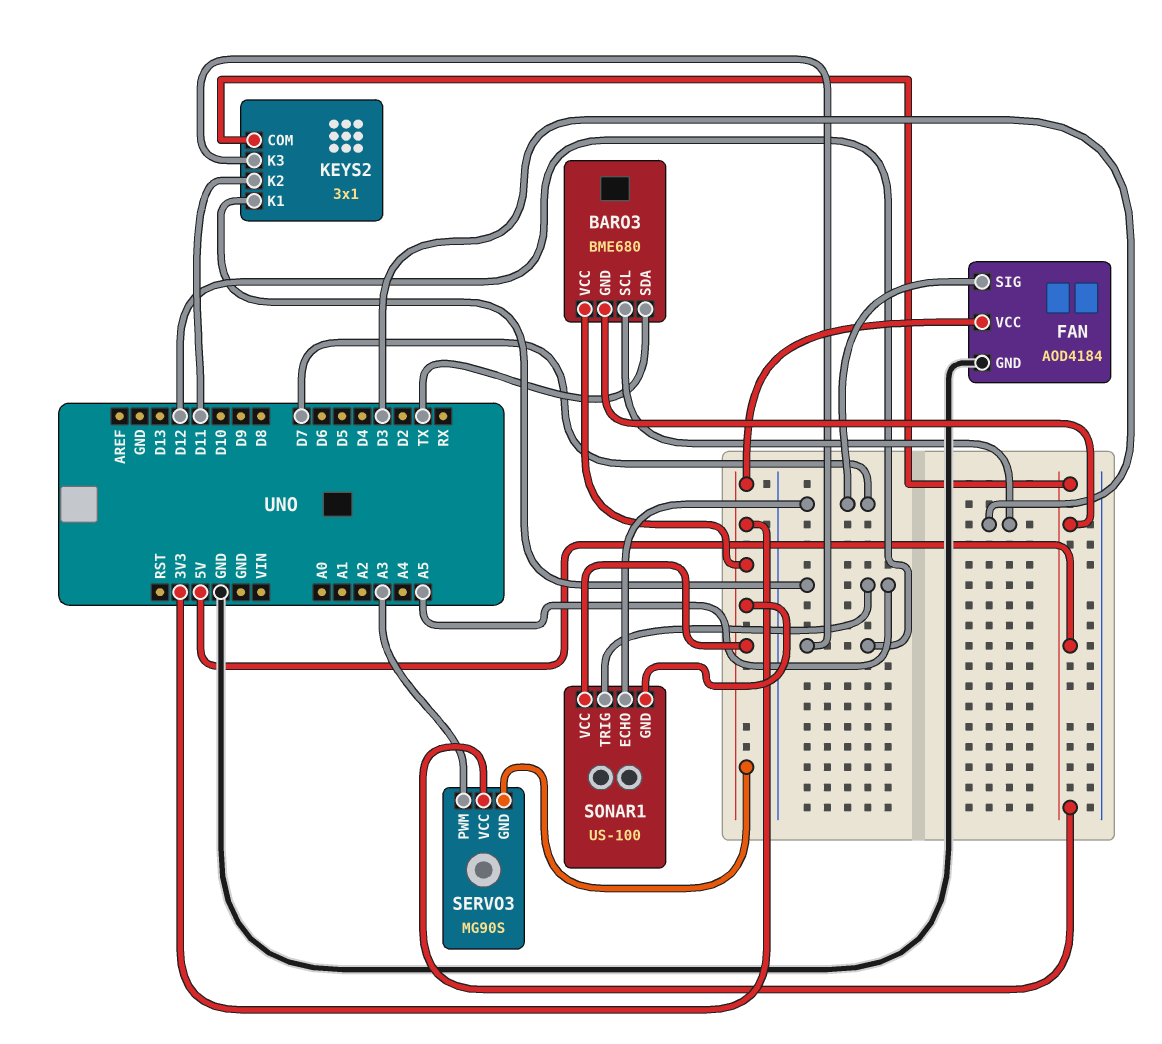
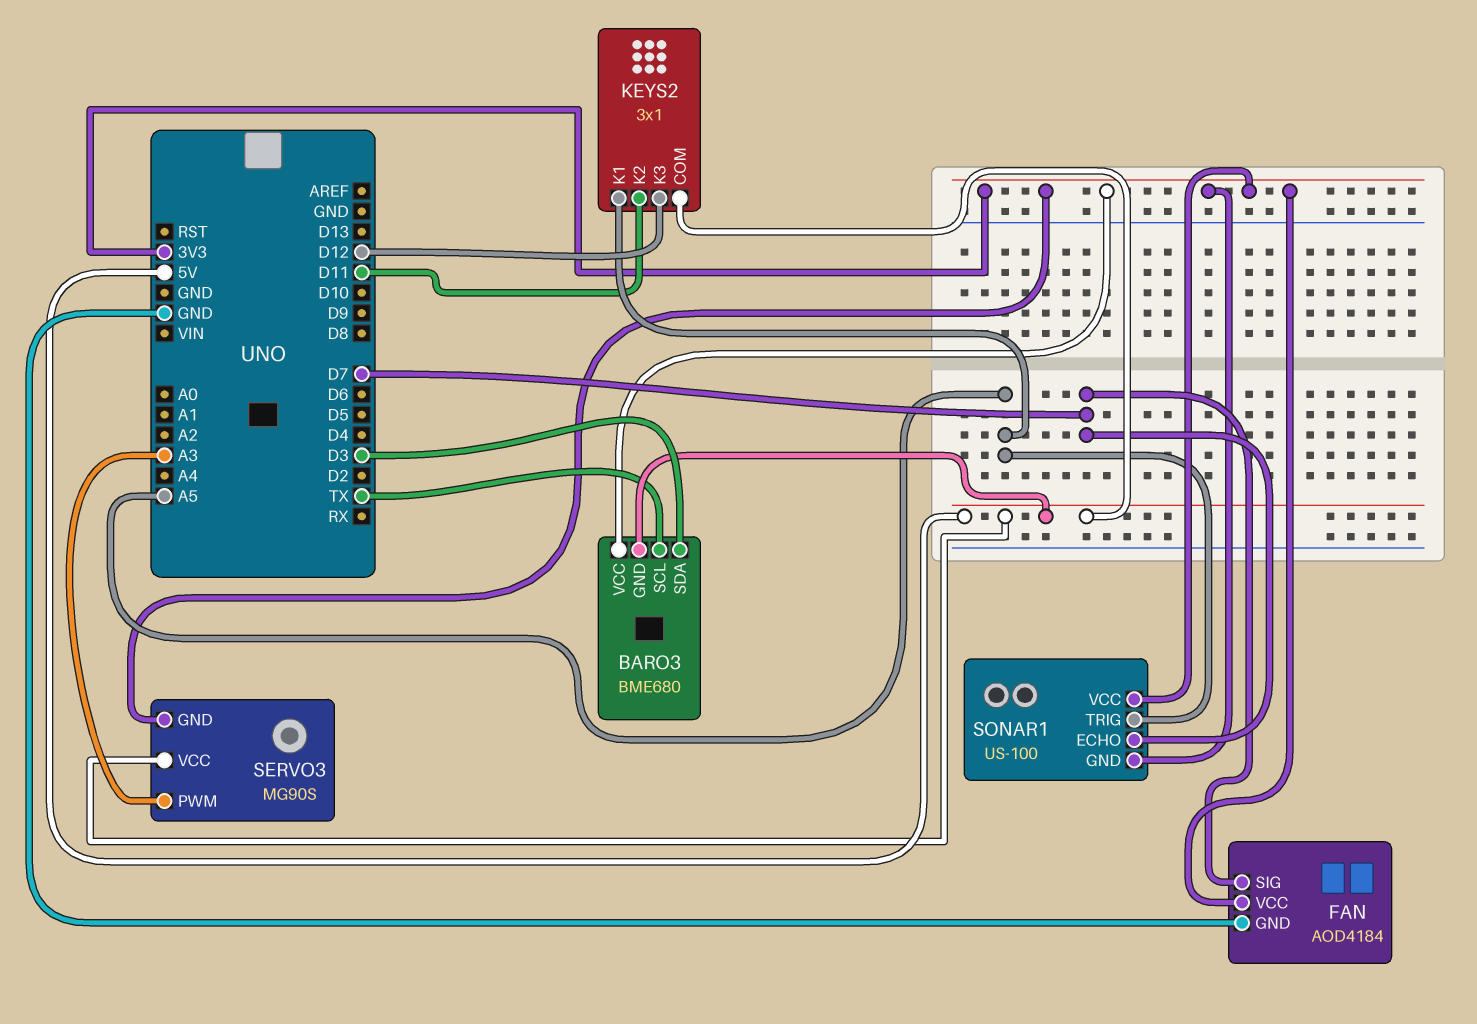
BARO3 pin SCL: D3 -> TX
BARO3 pin SDA: TX -> D3

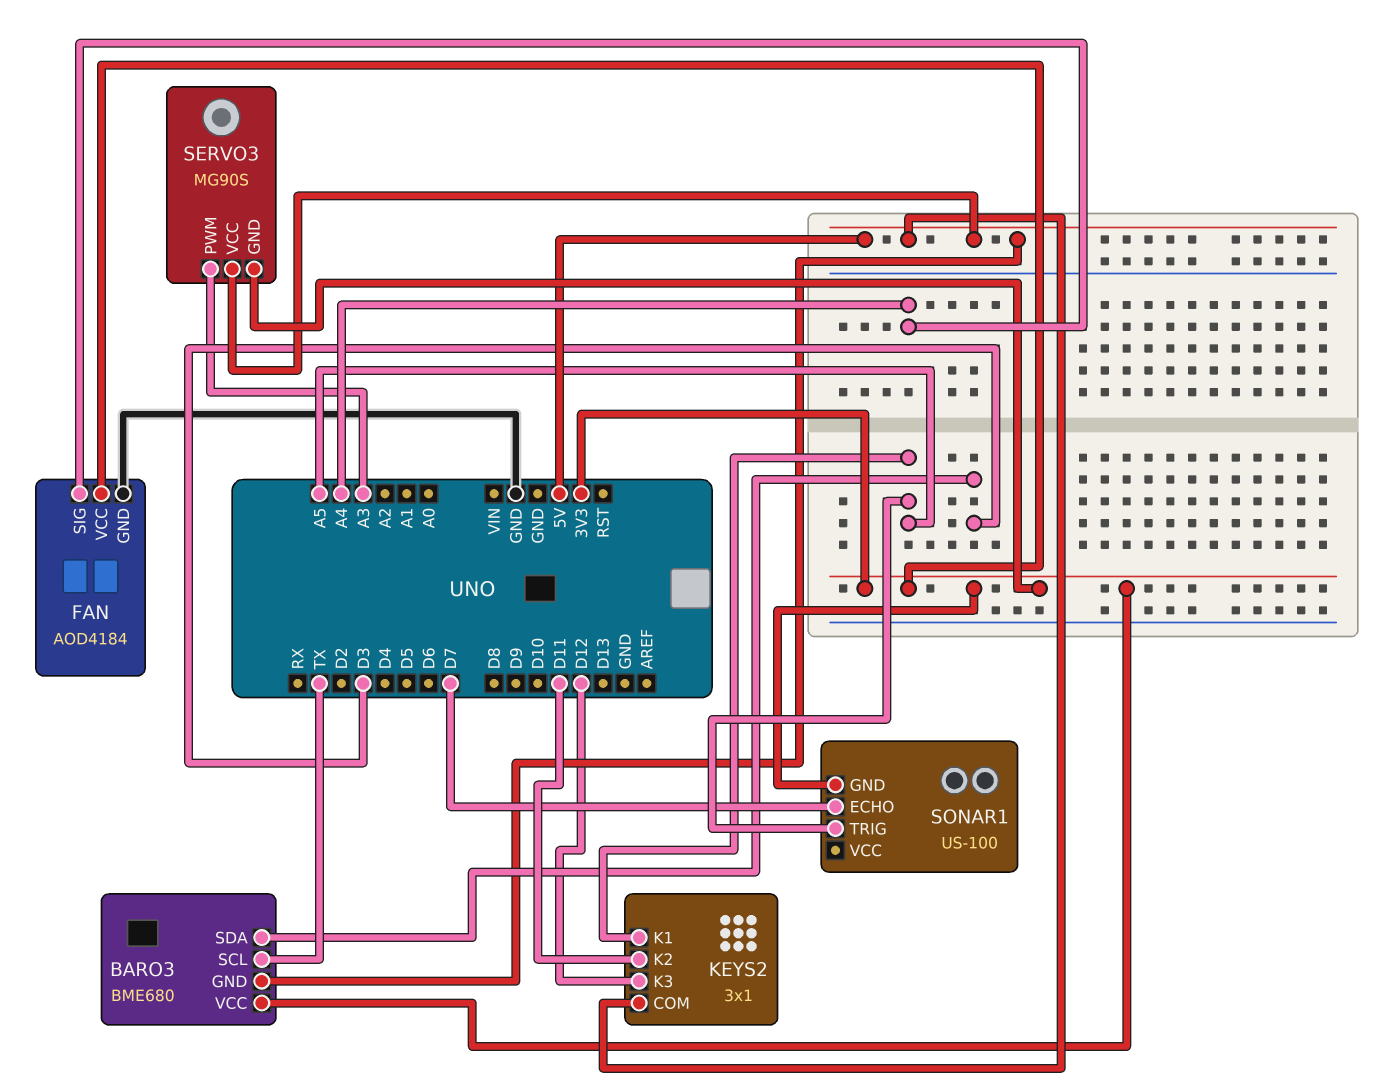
FAN pin SIG: D7 -> A4
SONAR1 pin VCC: 3V3 -> none

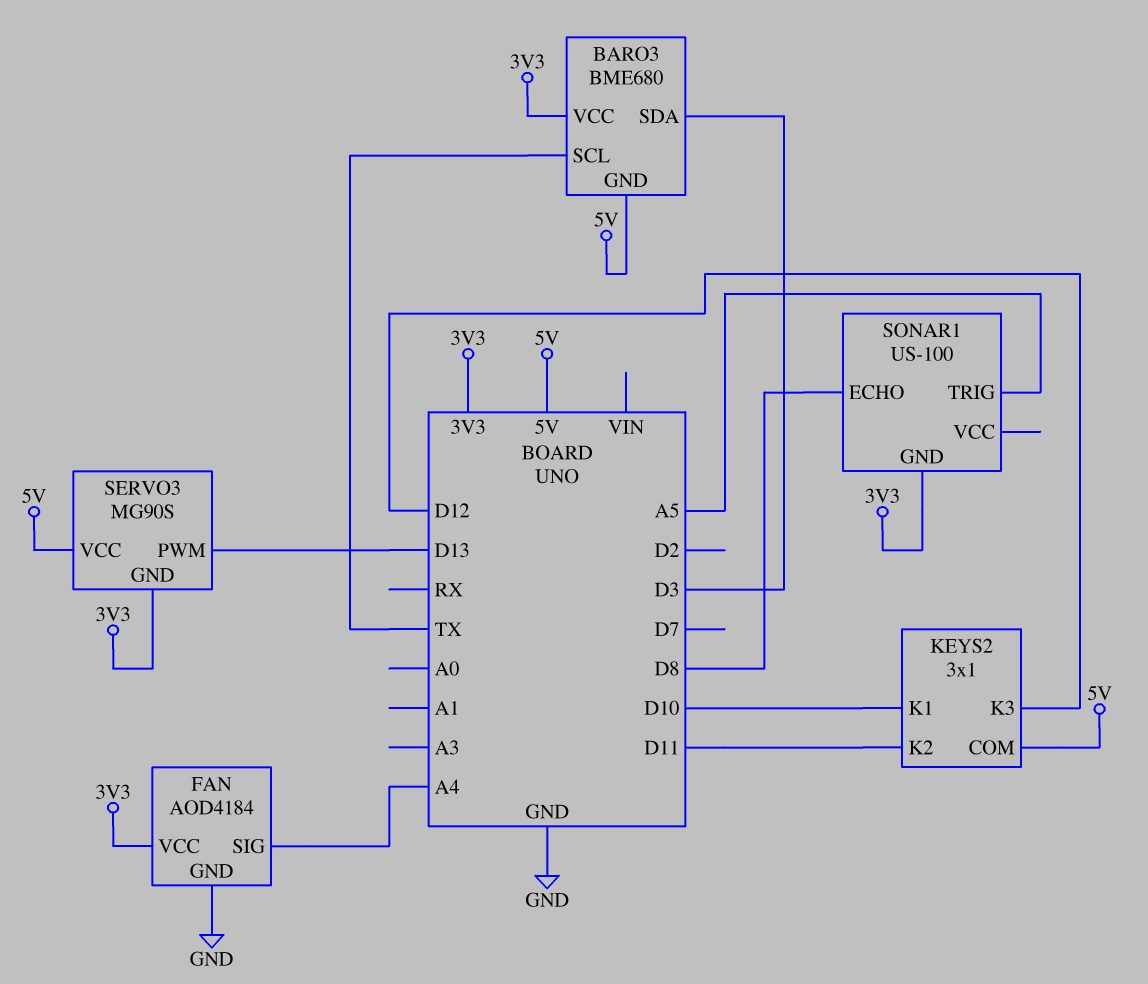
KEYS2 pin K1: A5 -> D10
SERVO3 pin PWM: A3 -> D13
SONAR1 pin ECHO: D7 -> D8

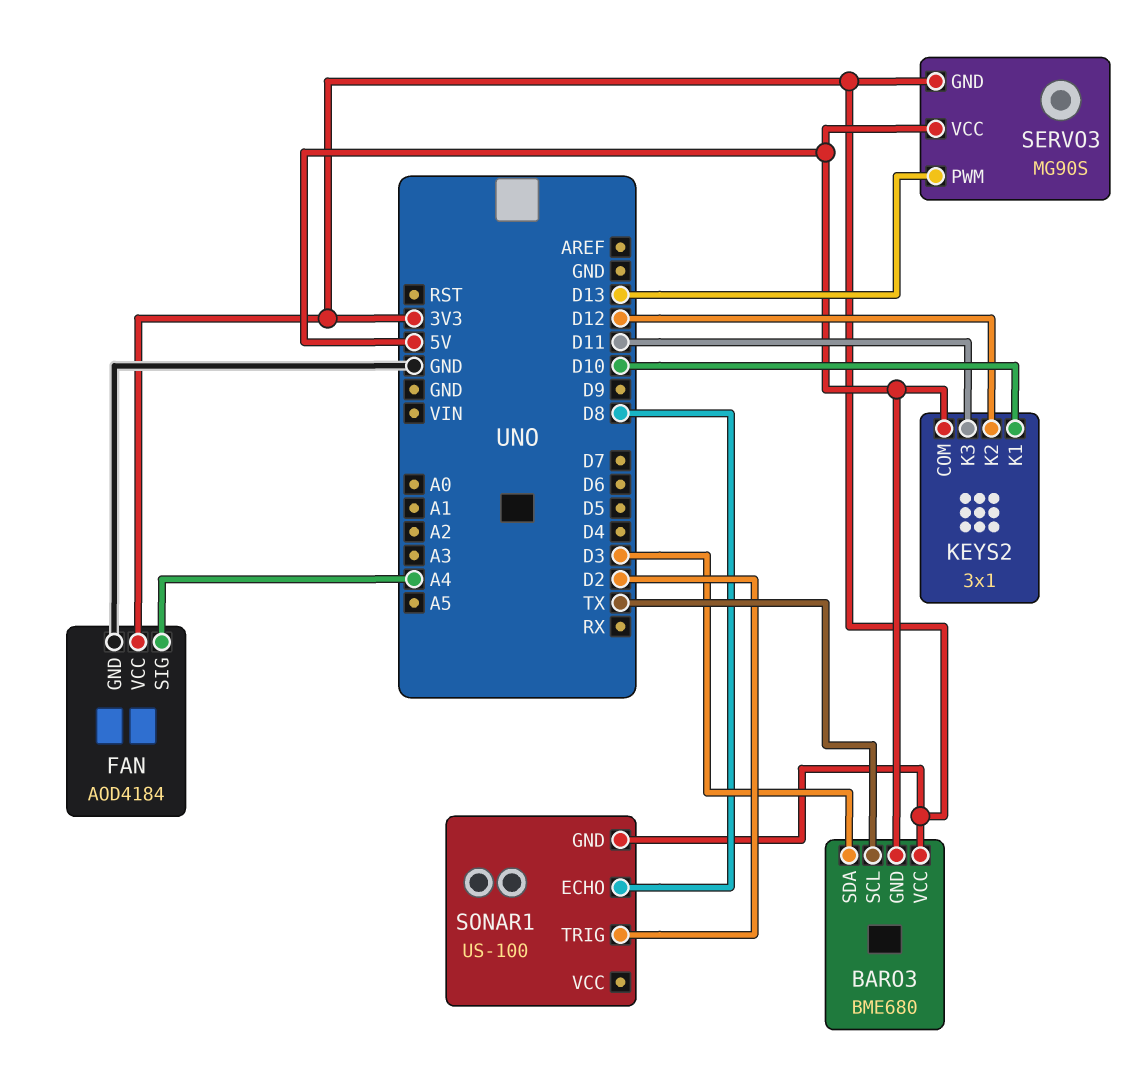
KEYS2 pin K2: D11 -> D12
KEYS2 pin K3: D12 -> D11
SONAR1 pin TRIG: A5 -> D2

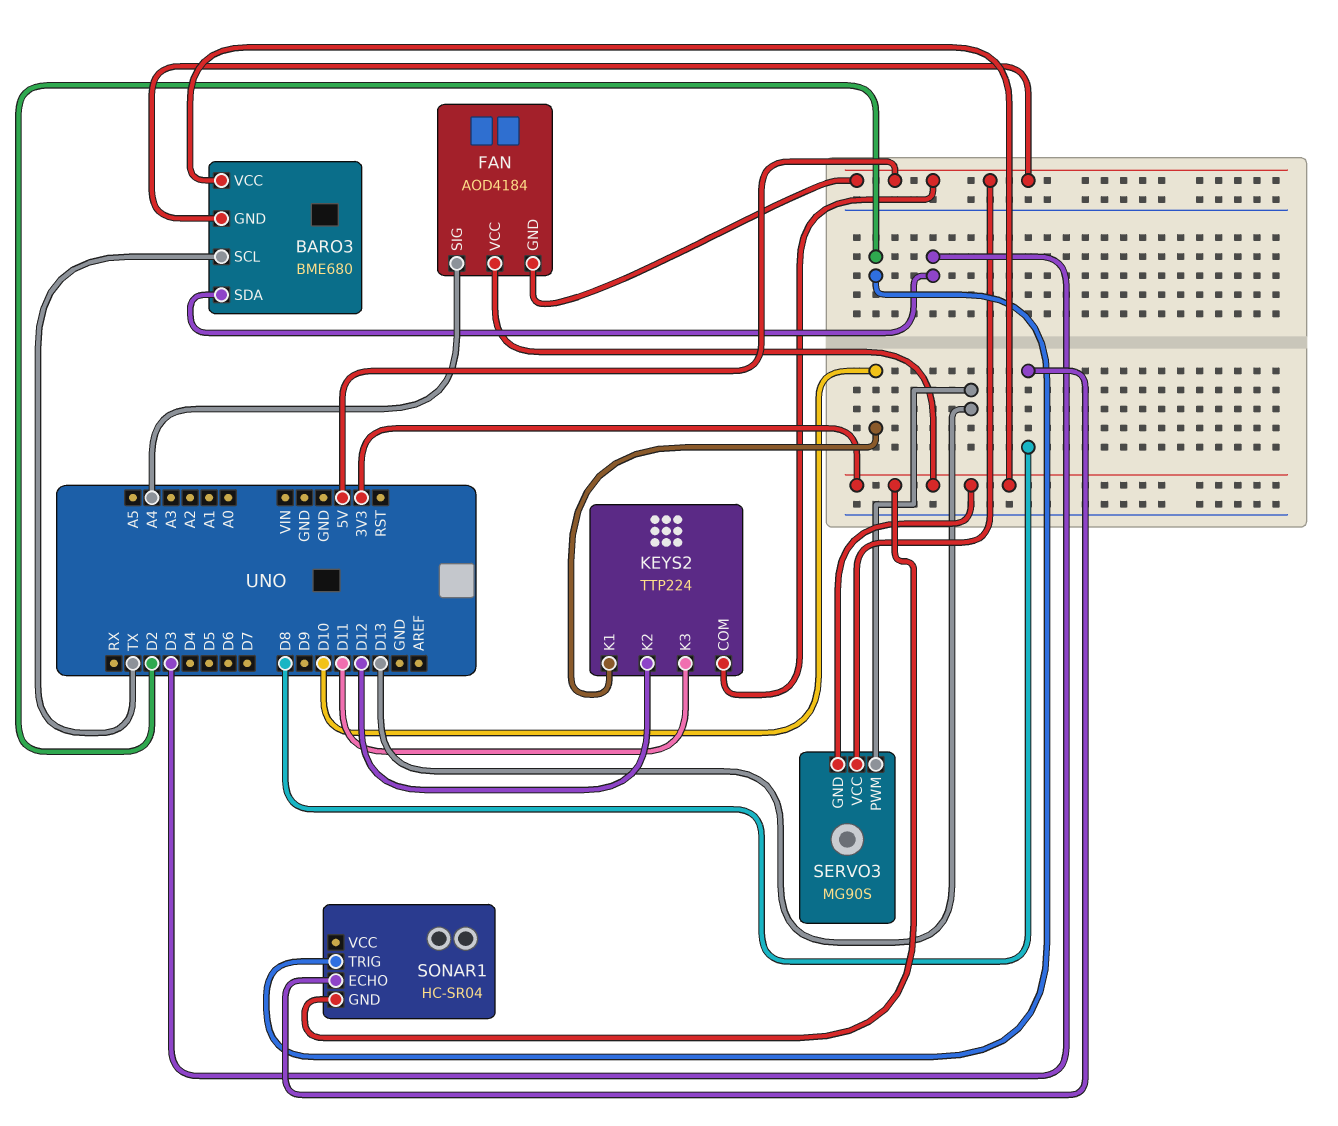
FAN pin GND: GND -> 5V
KEYS2: 3x1 -> TTP224
SONAR1: US-100 -> HC-SR04

